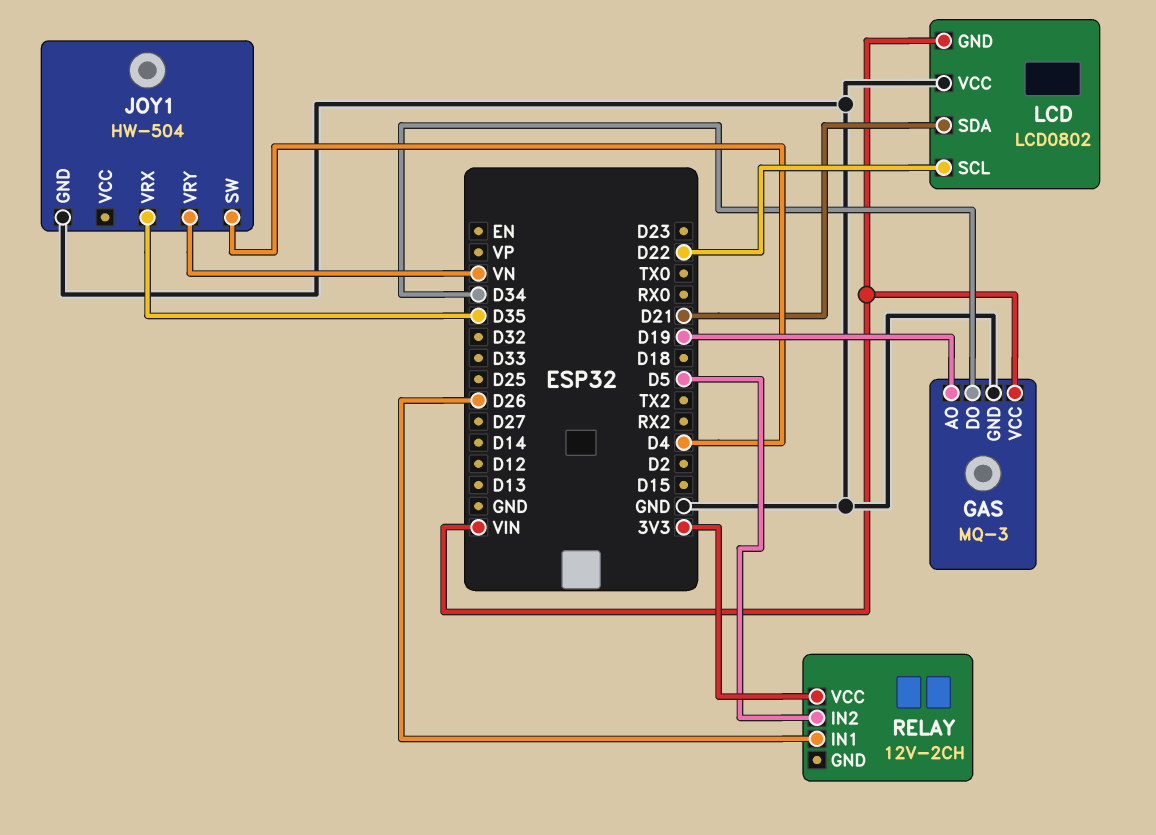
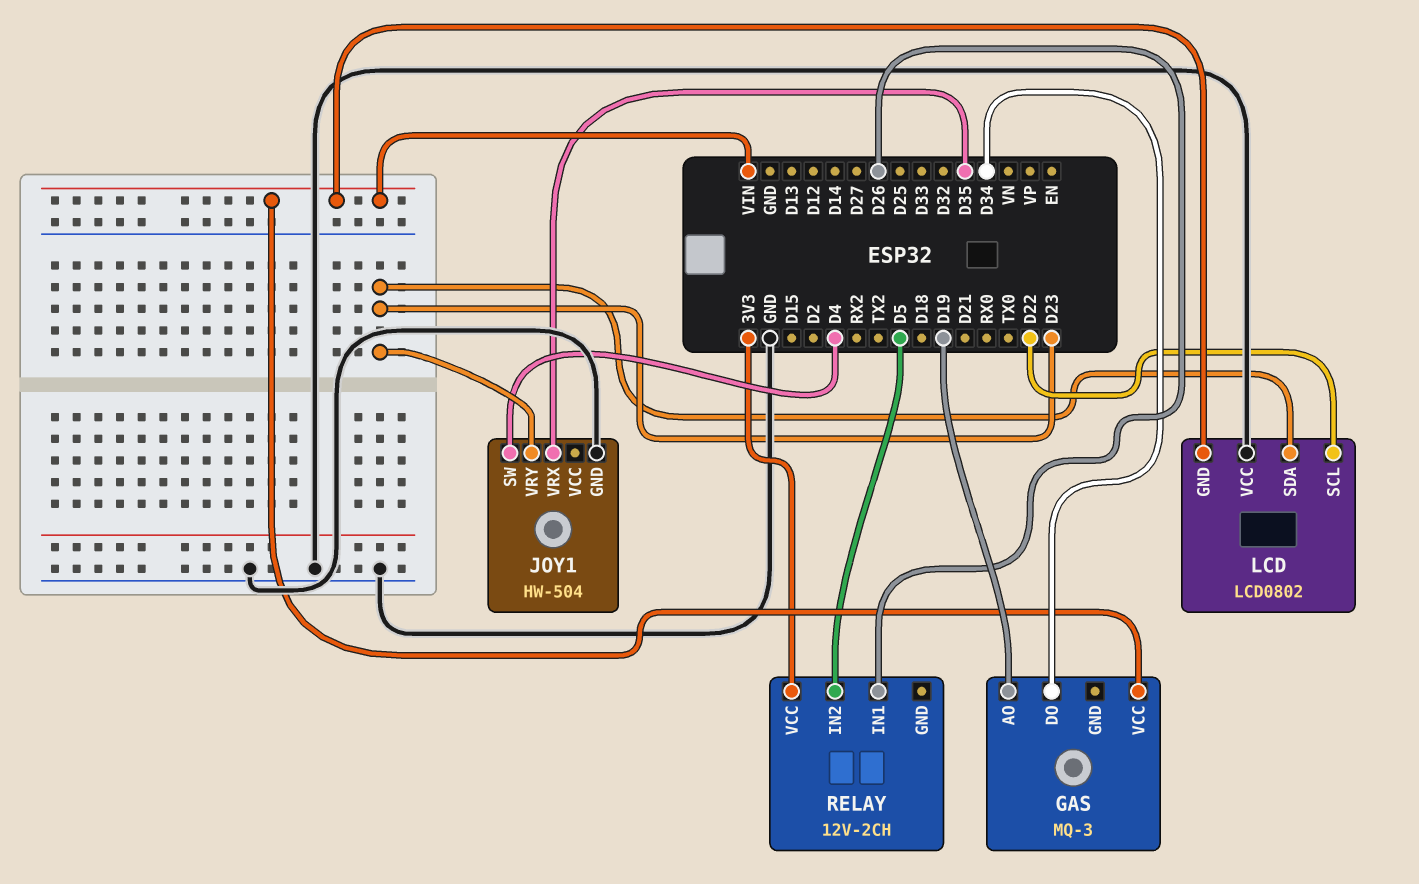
GAS pin GND: GND -> none
JOY1 pin VRY: VN -> D23
LCD pin SDA: D21 -> D23

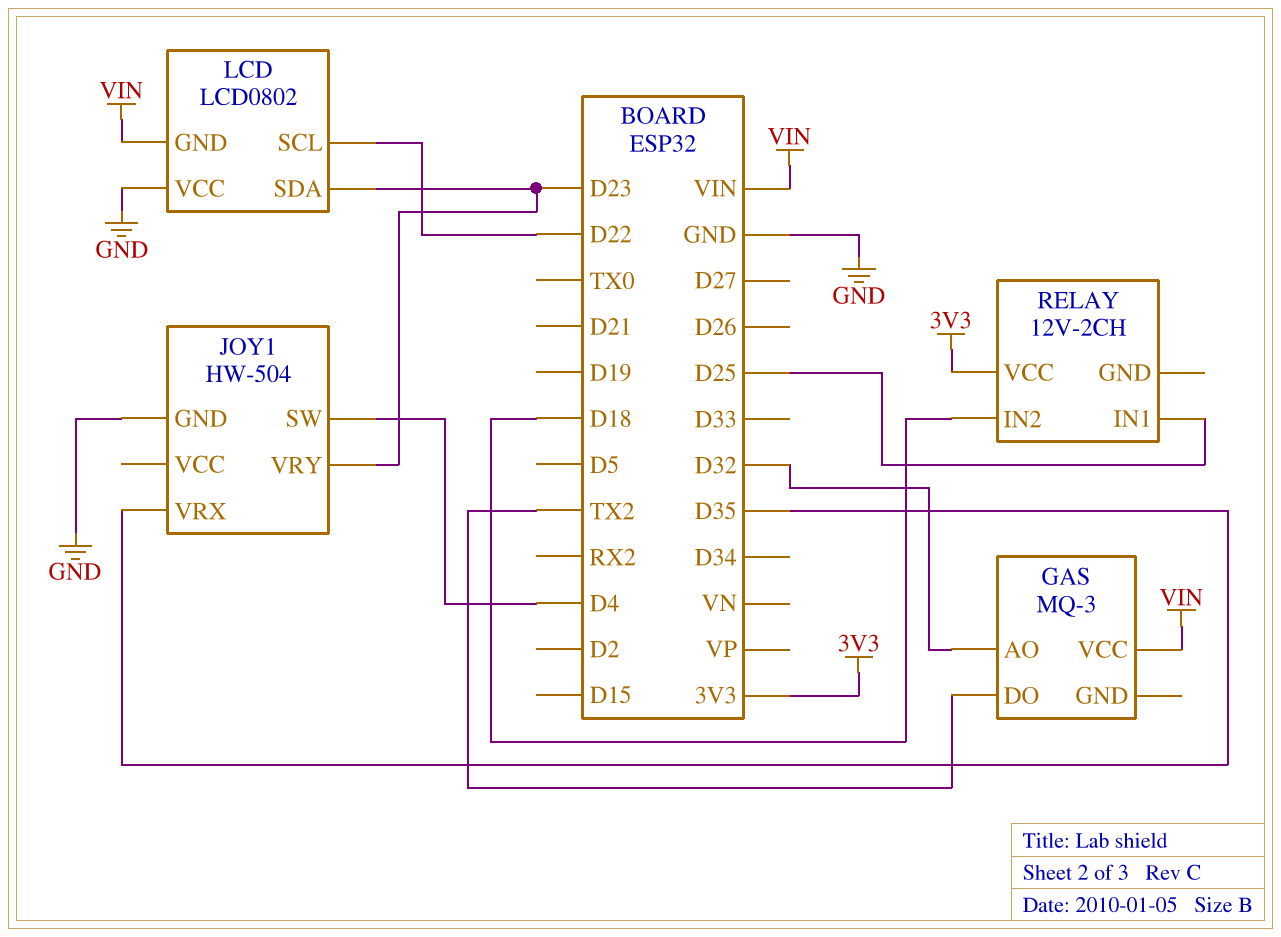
GAS pin AO: D19 -> D32
GAS pin DO: D34 -> TX2
RELAY pin IN1: D26 -> D25
RELAY pin IN2: D5 -> D18

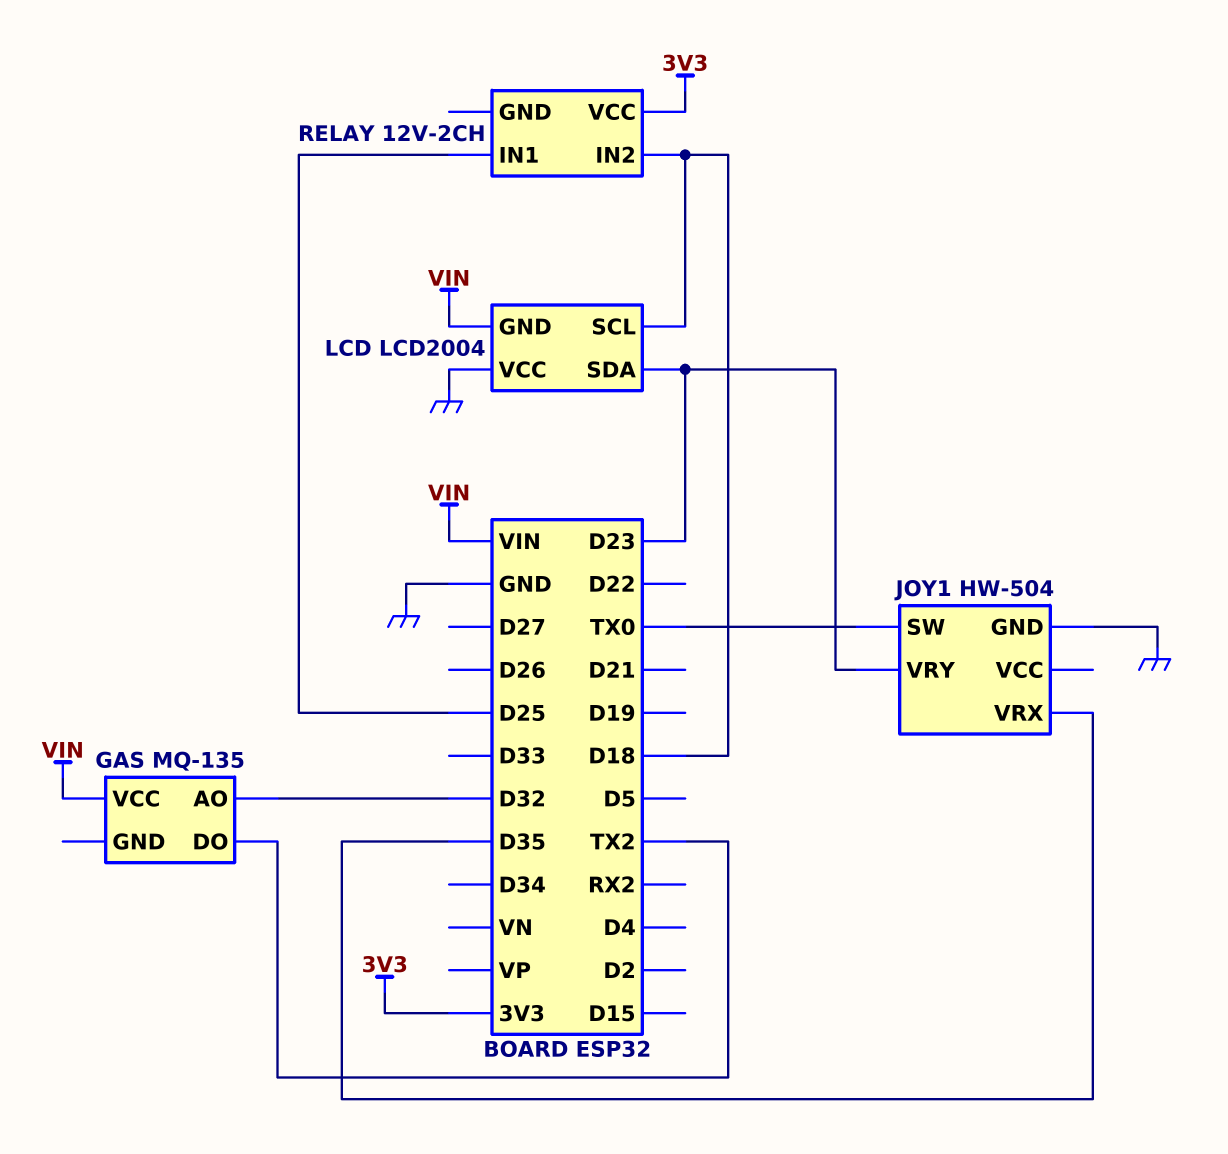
GAS: MQ-3 -> MQ-135
JOY1 pin SW: D4 -> TX0
LCD: LCD0802 -> LCD2004
LCD pin SCL: D22 -> D18

